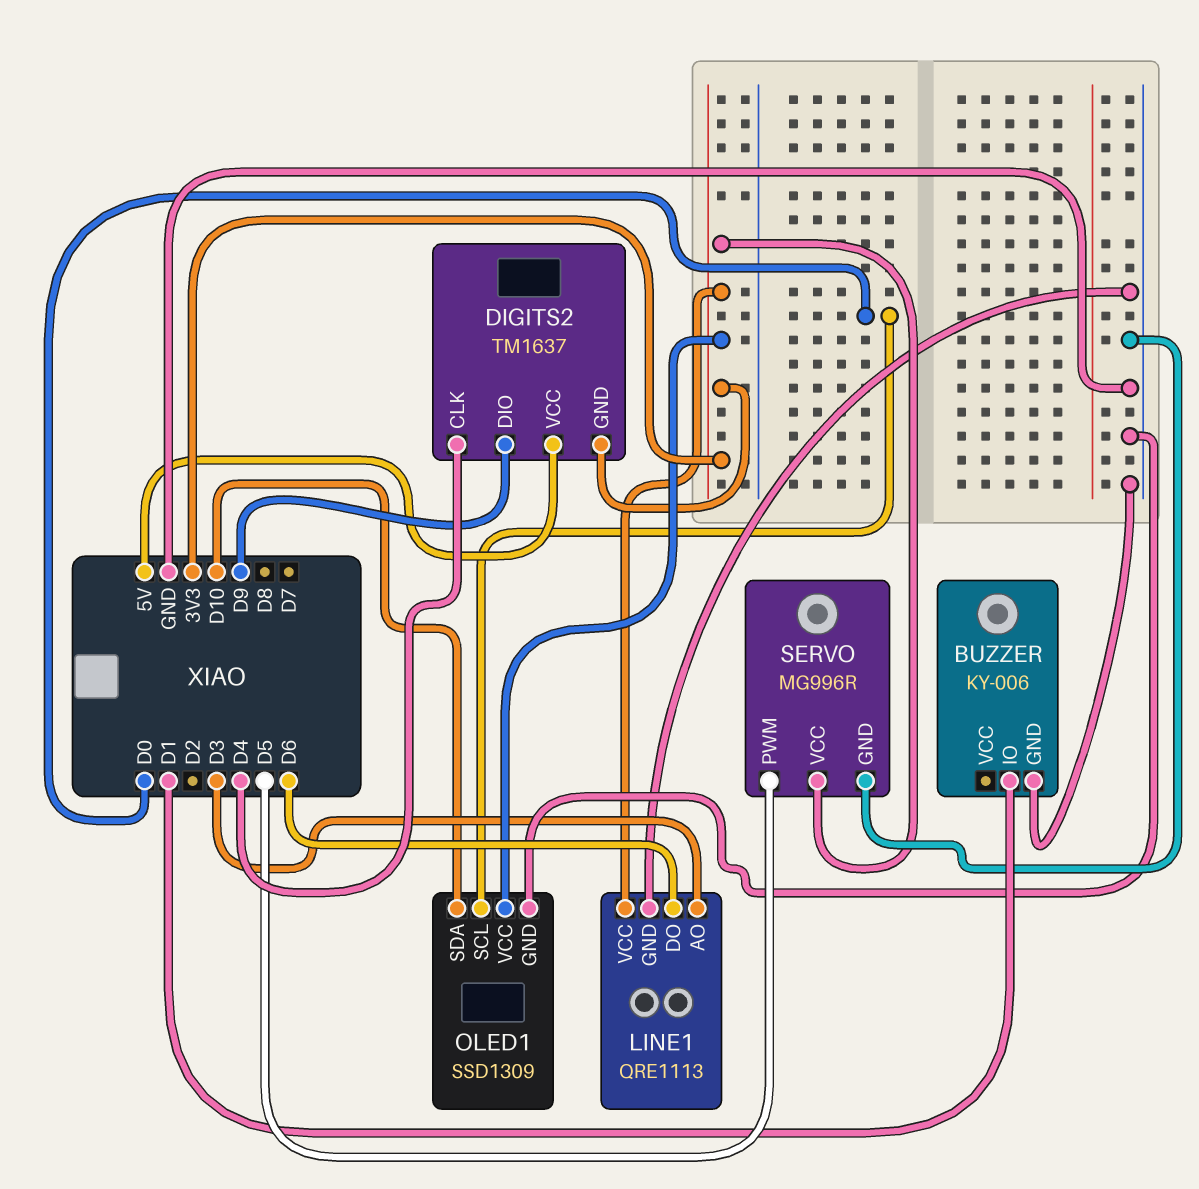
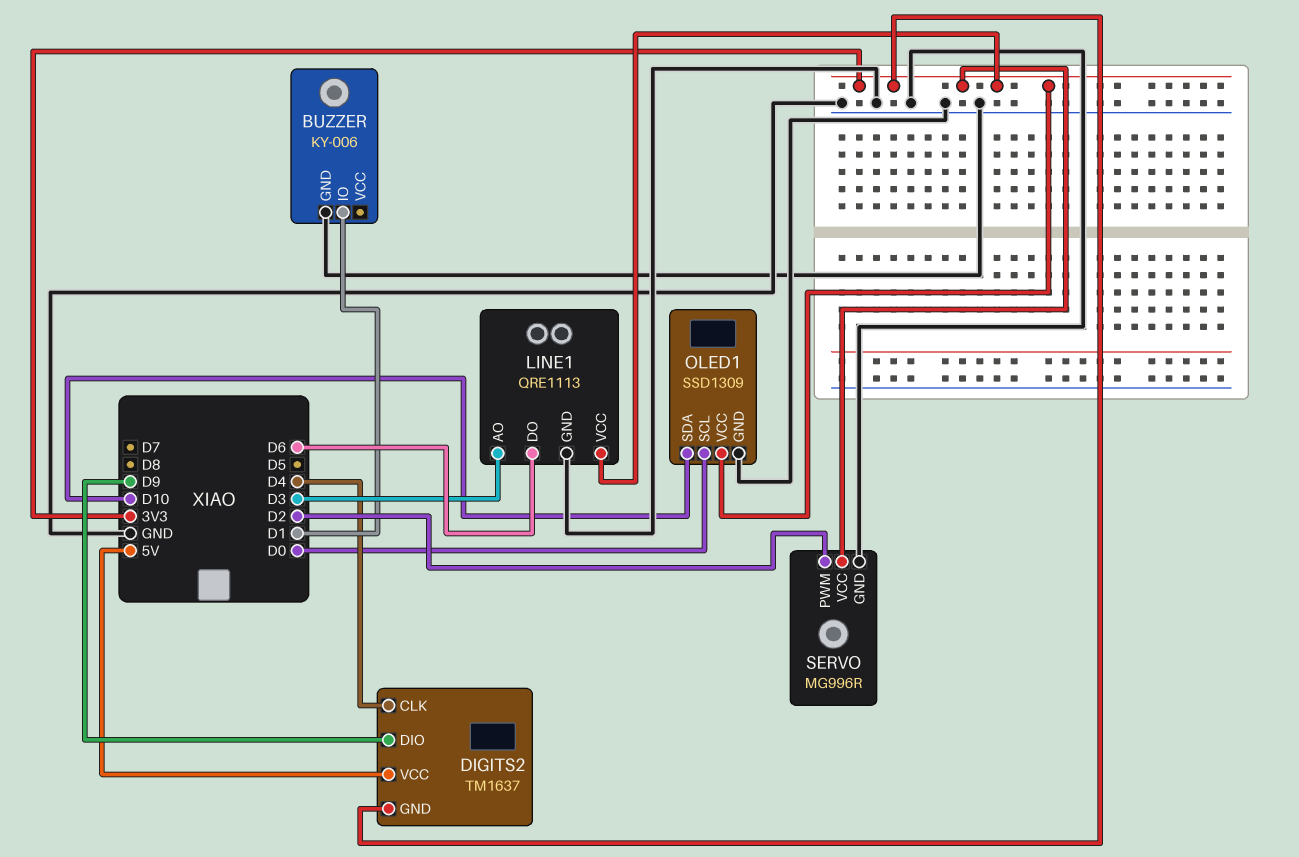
SERVO pin PWM: D5 -> D2

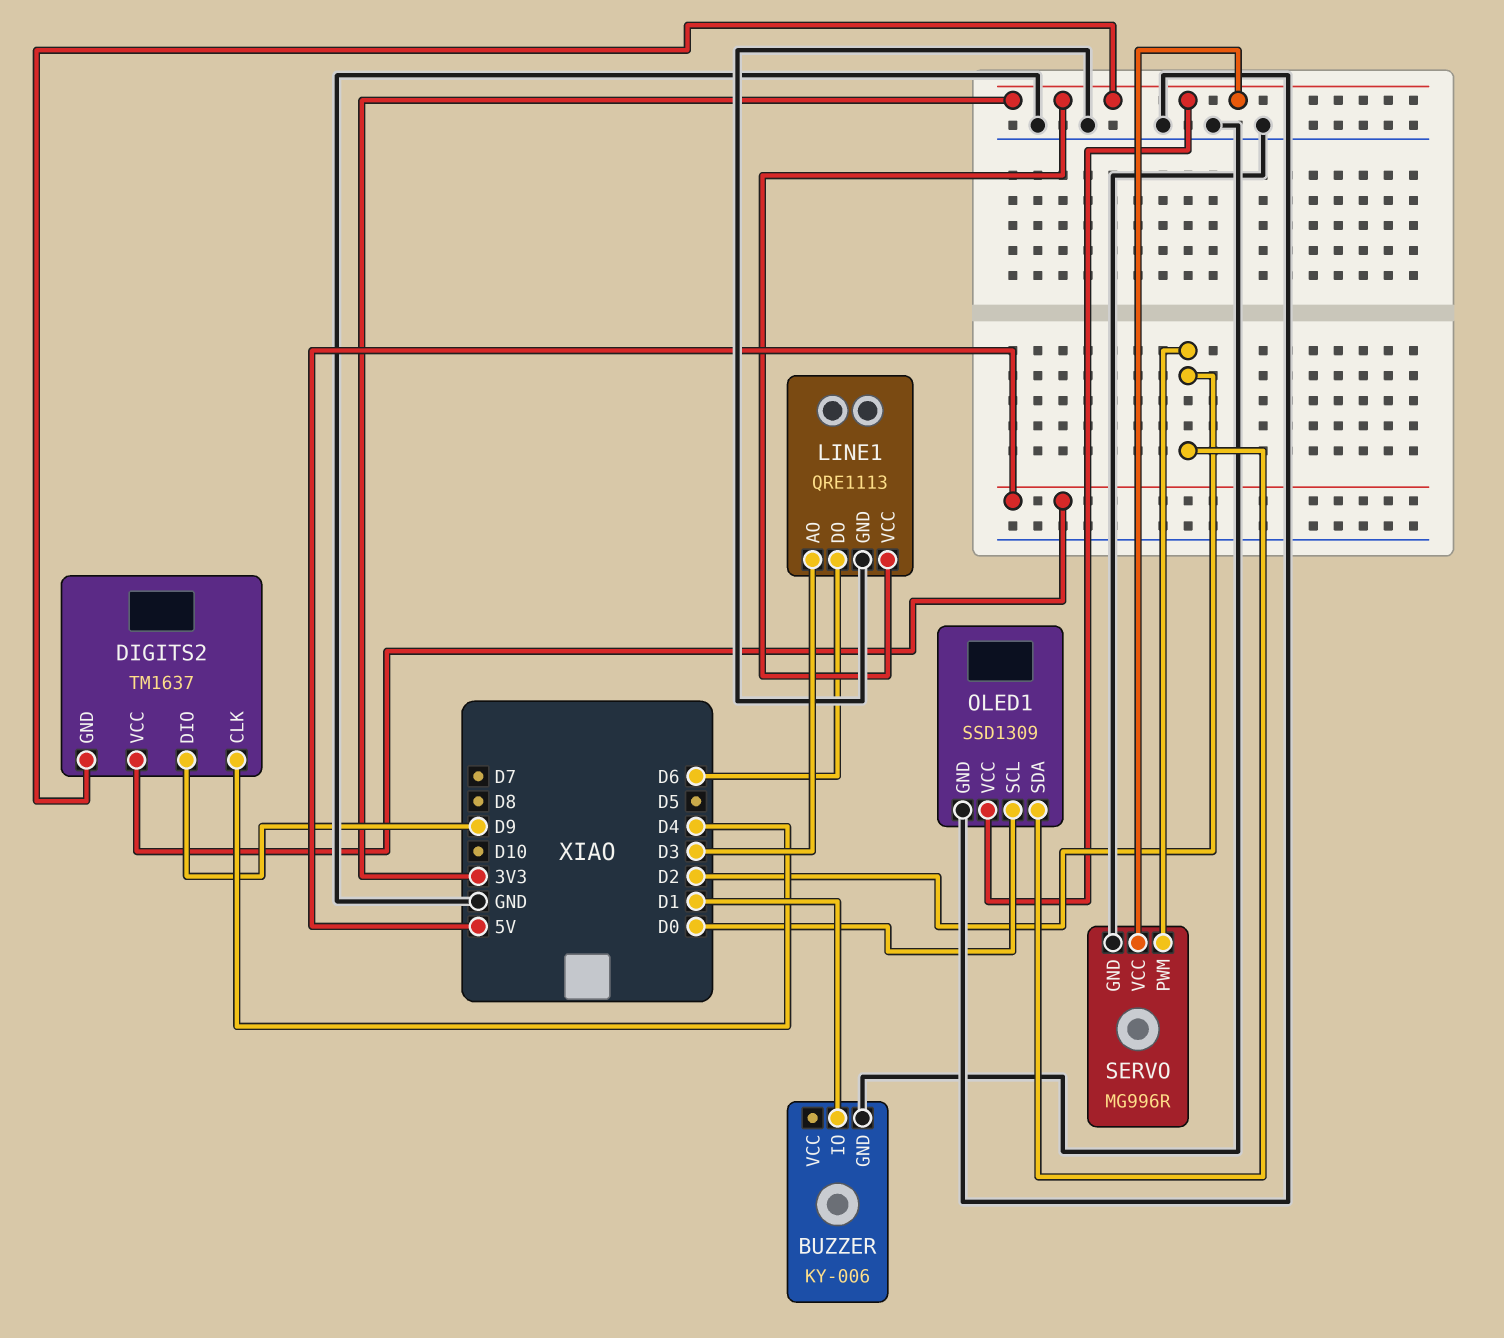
OLED1 pin SDA: D10 -> D2

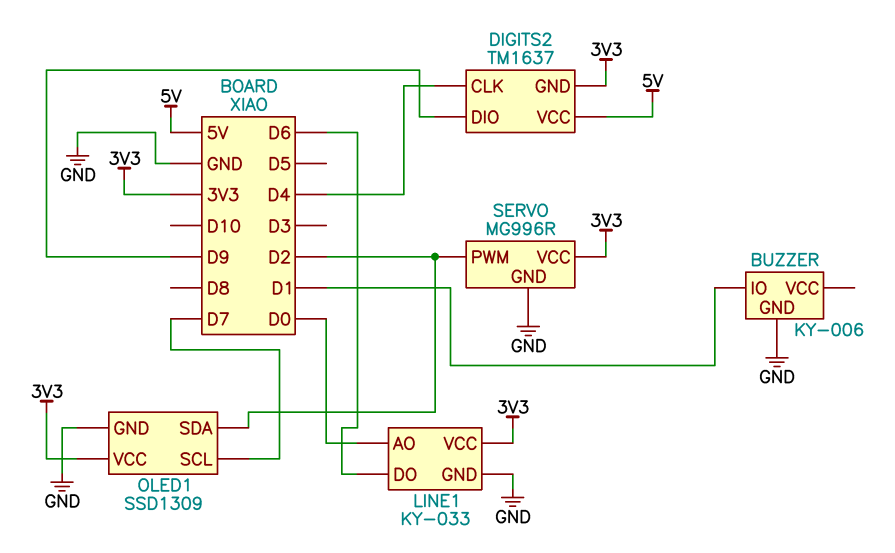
LINE1: QRE1113 -> KY-033
LINE1 pin AO: D3 -> D0
OLED1 pin SCL: D0 -> D7

